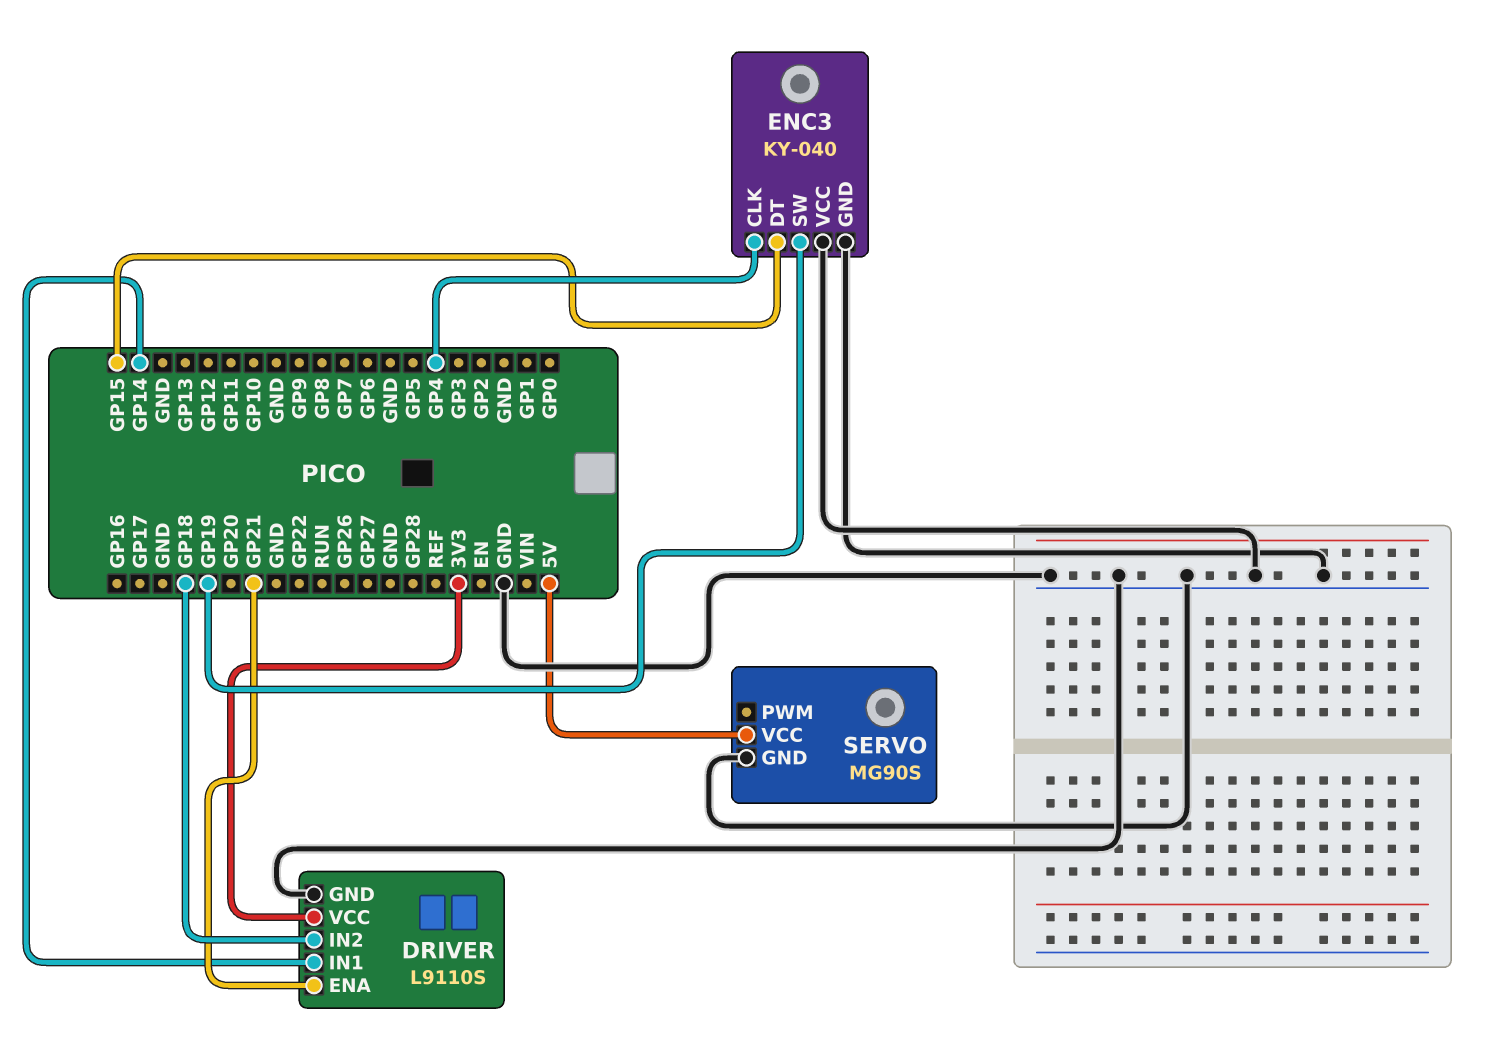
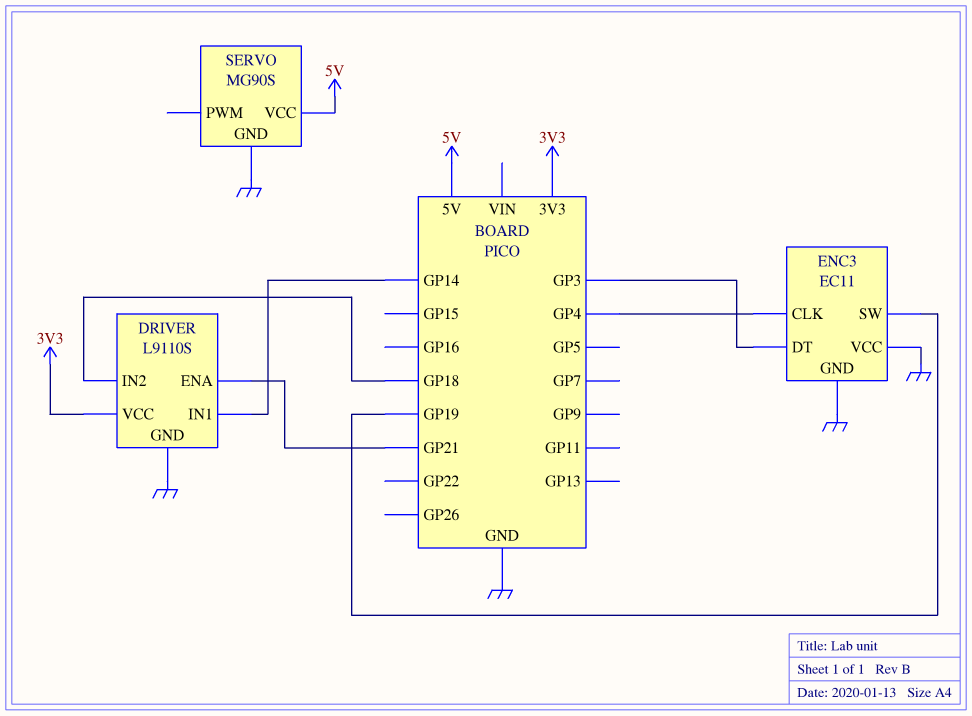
ENC3: KY-040 -> EC11
ENC3 pin DT: GP15 -> GP3

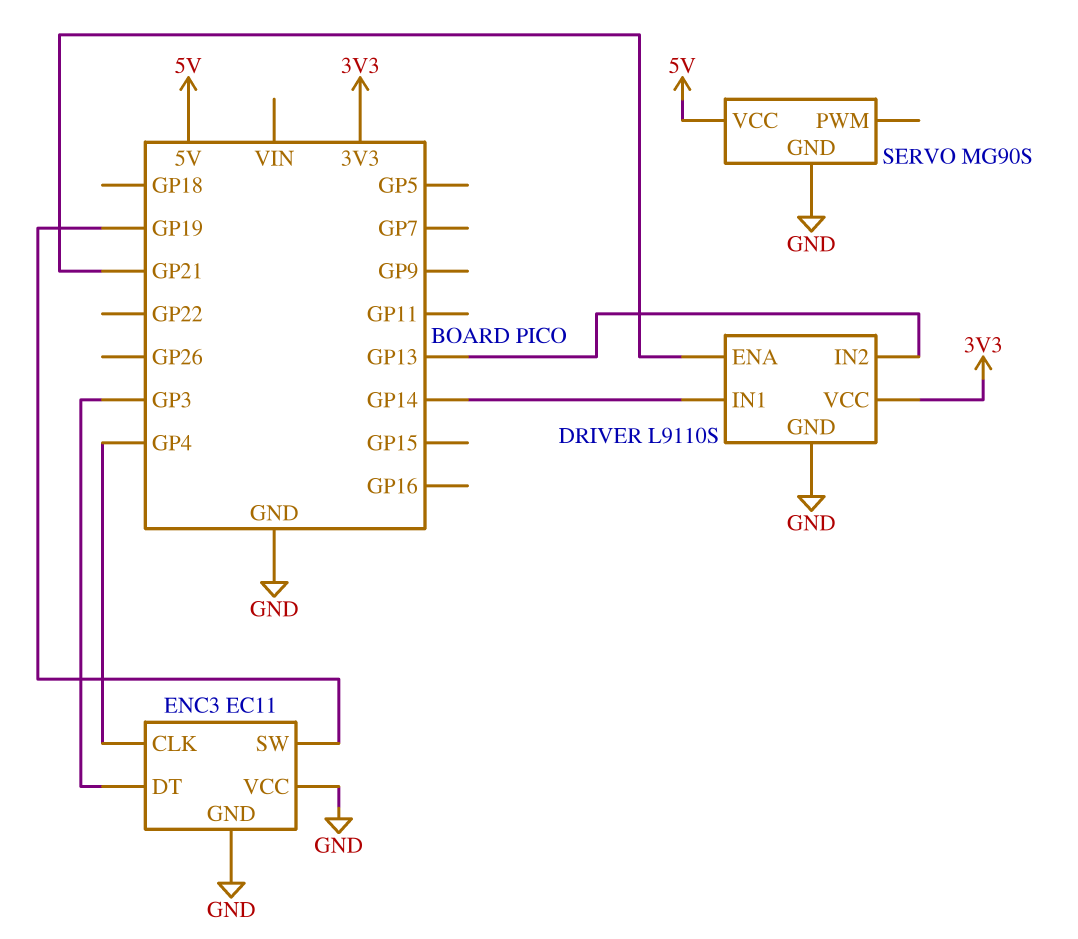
DRIVER pin IN2: GP18 -> GP13

